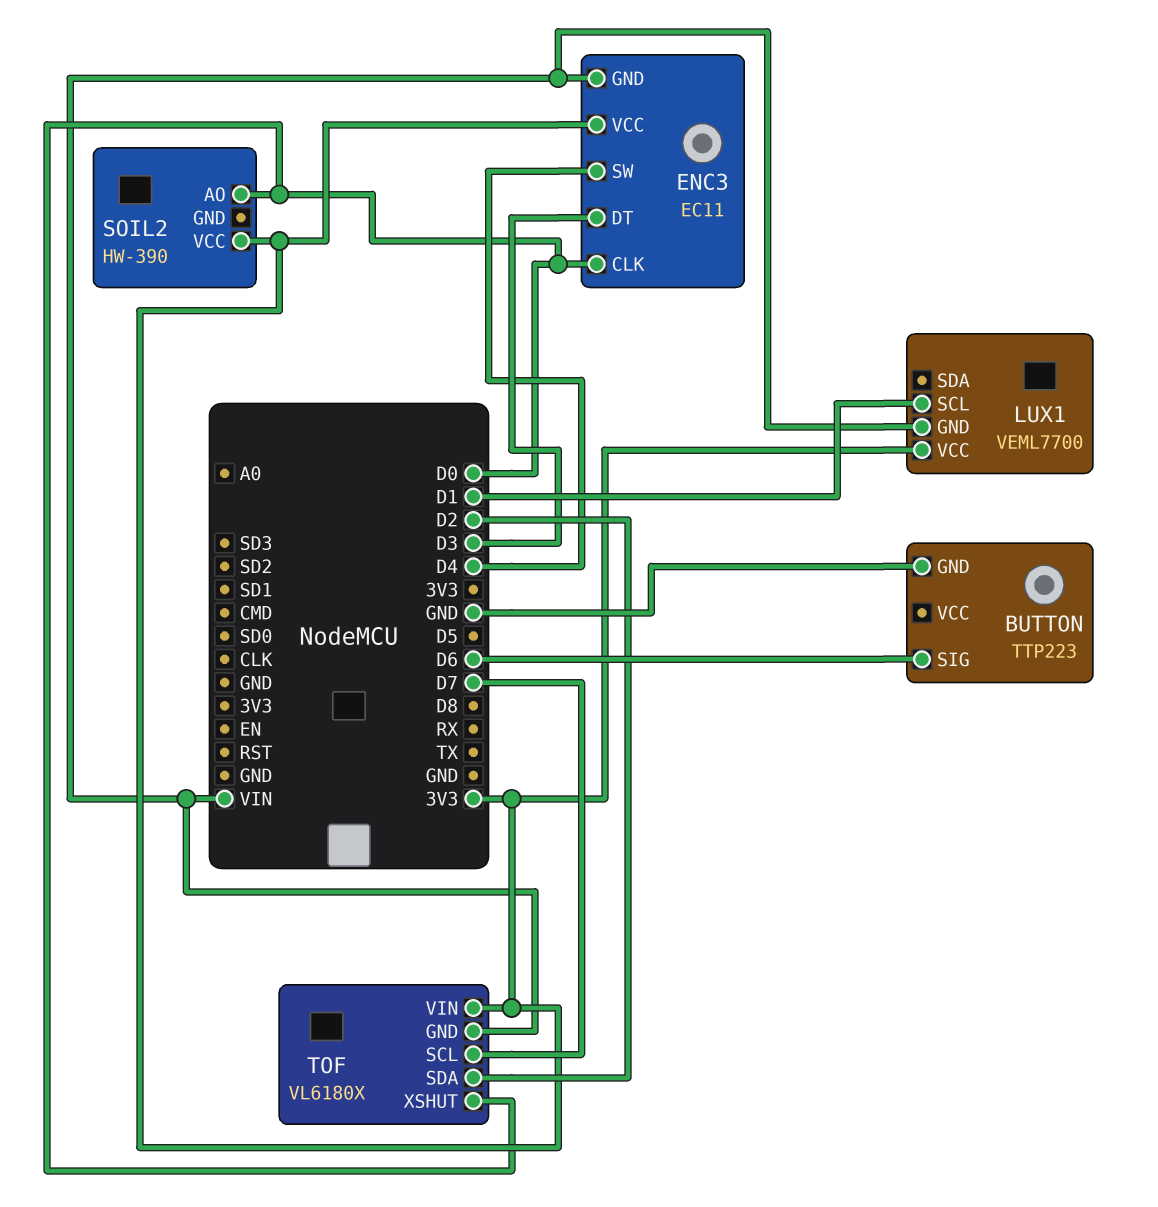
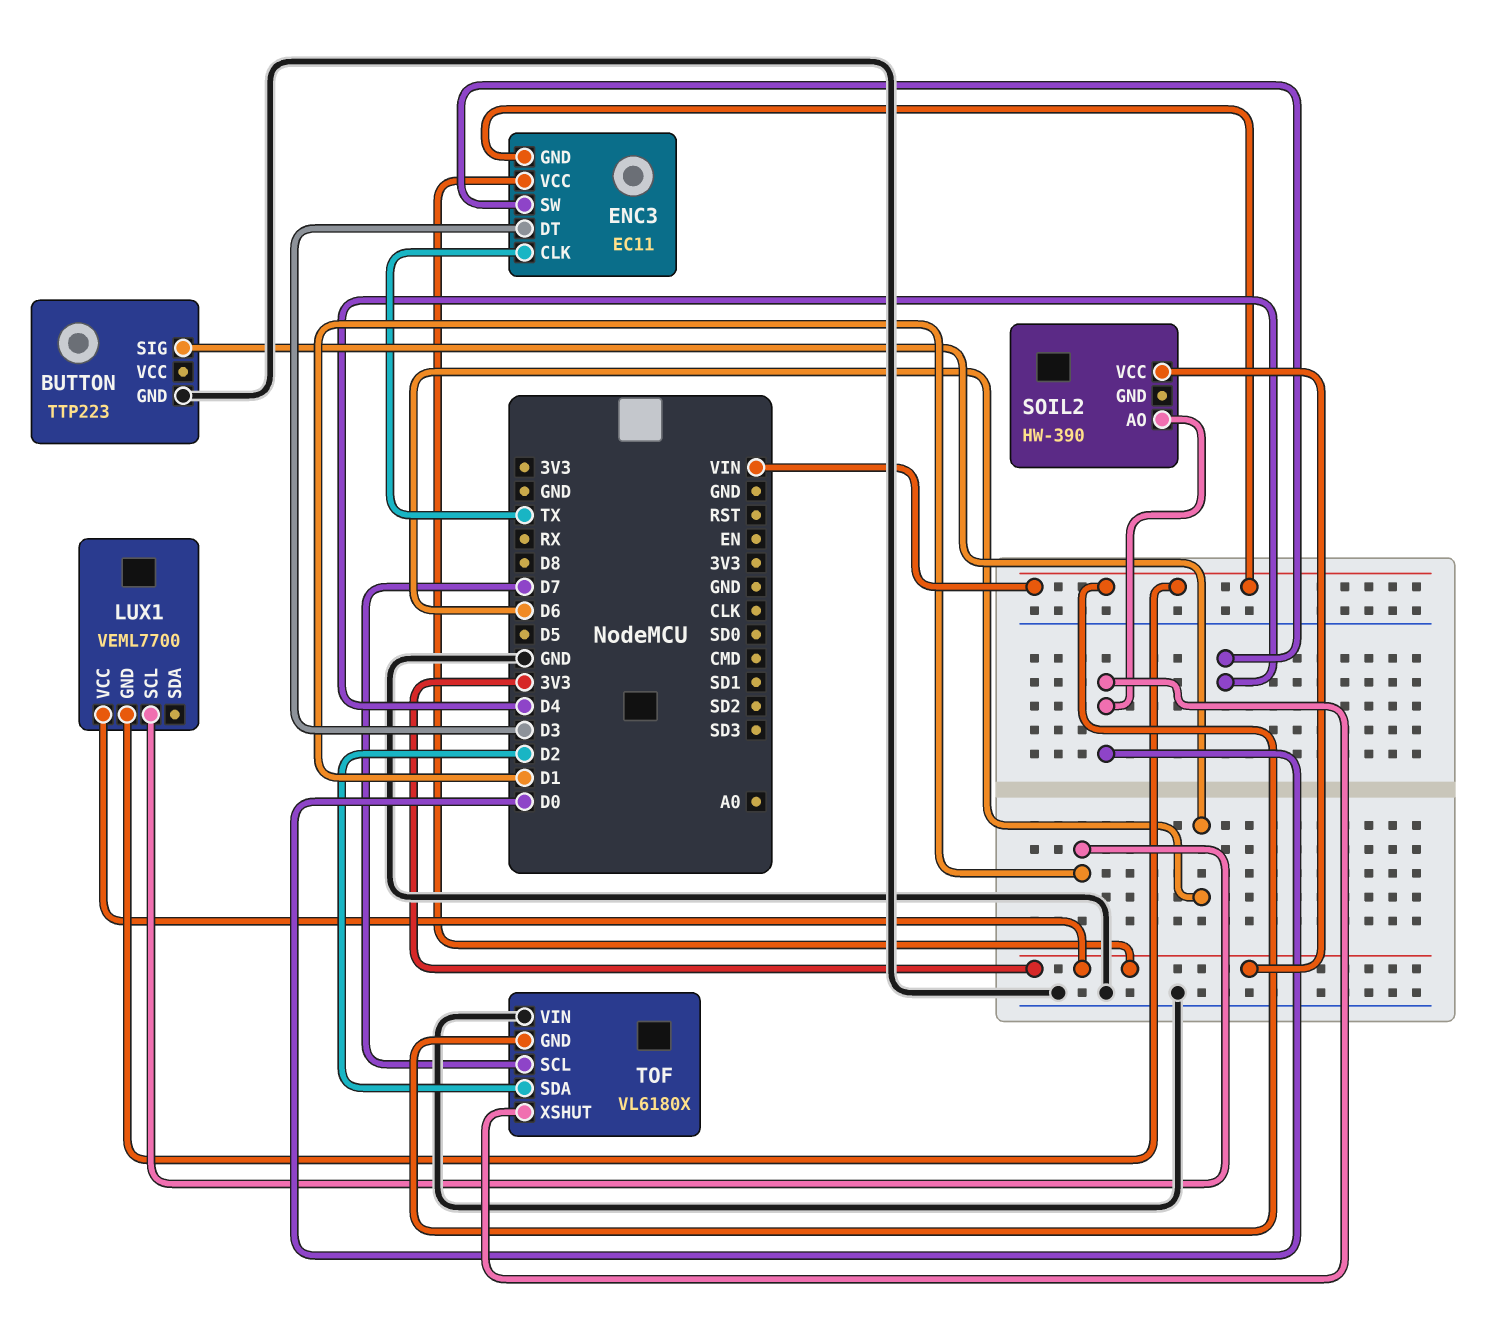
ENC3 pin CLK: D0 -> TX
TOF pin VIN: 3V3 -> GND

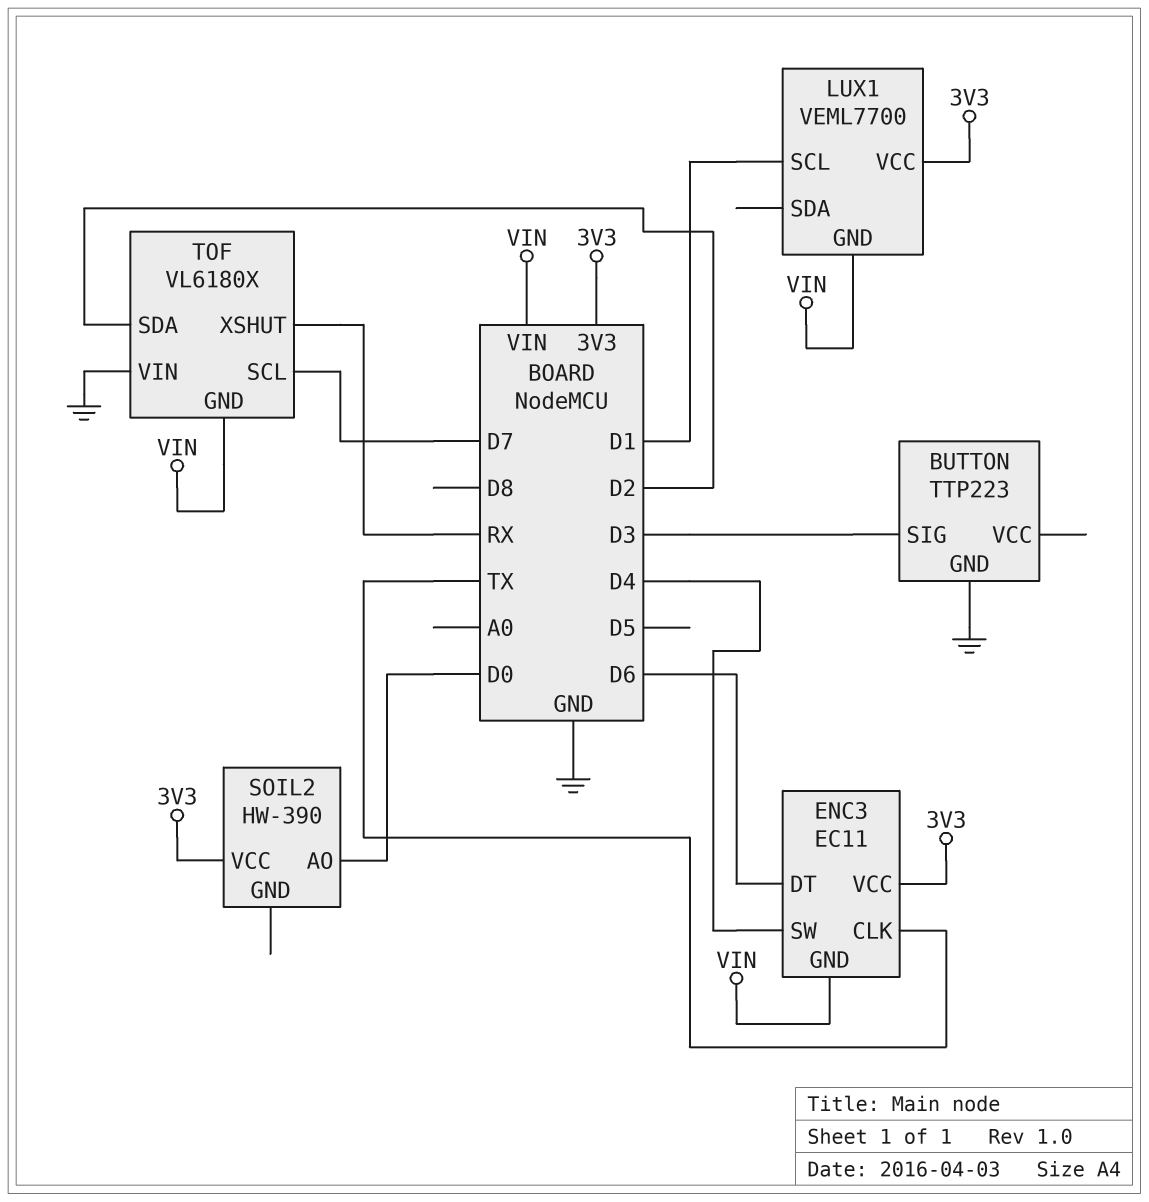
BUTTON pin SIG: D6 -> D3
ENC3 pin DT: D3 -> D6
TOF pin XSHUT: D0 -> RX

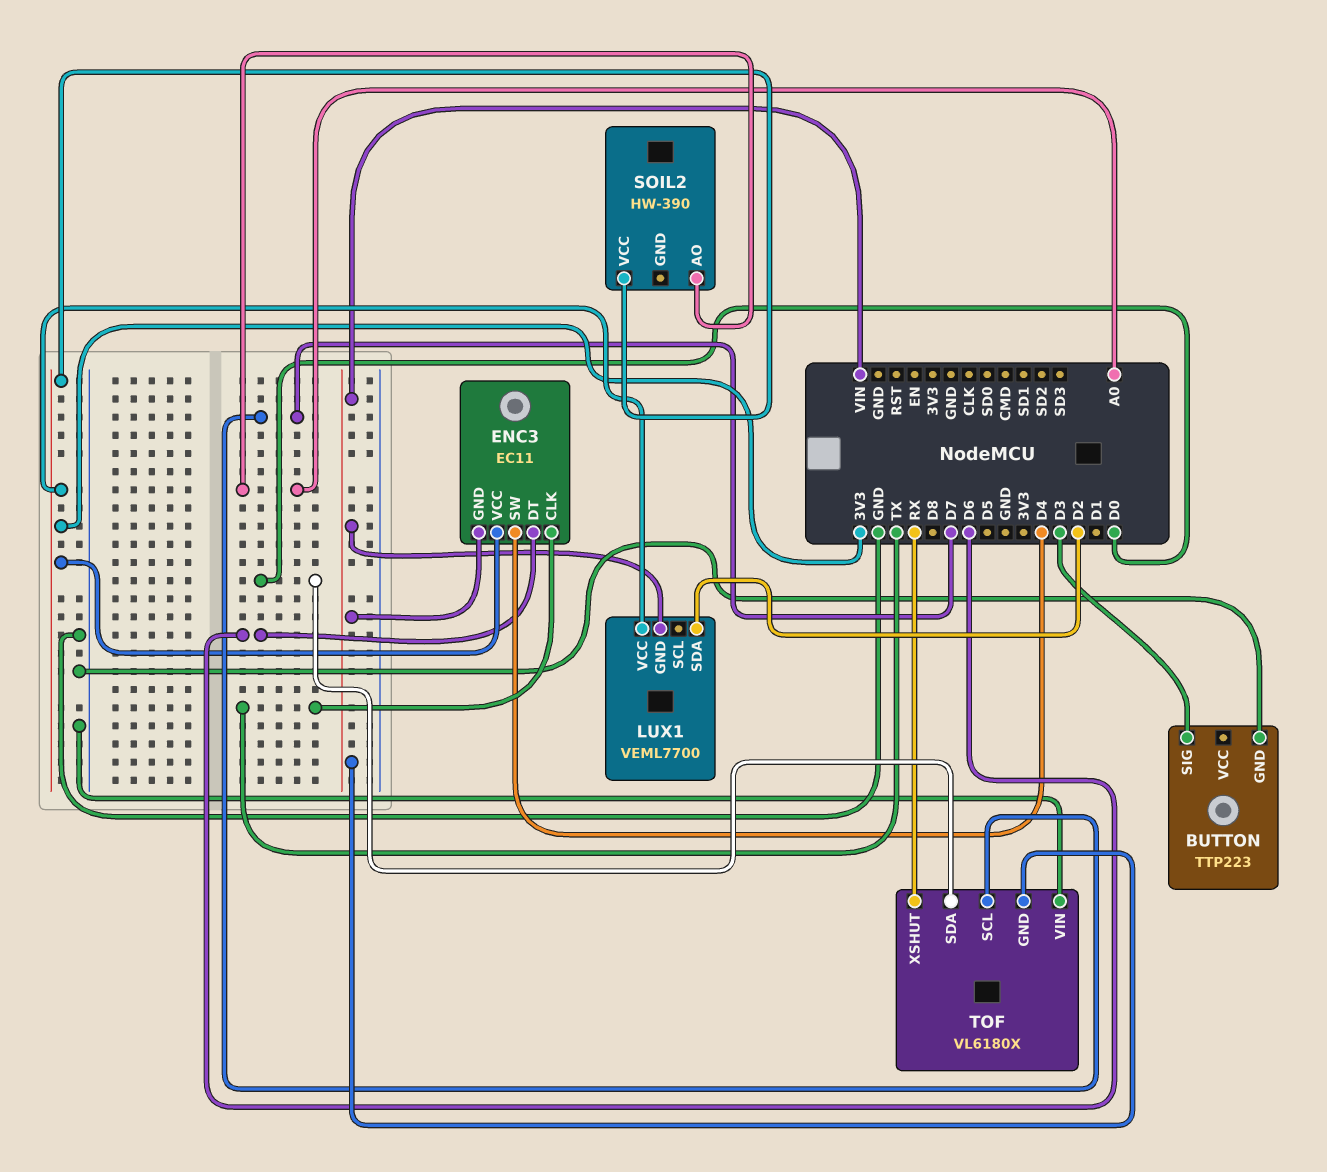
LUX1 pin SCL: D1 -> none
LUX1 pin SDA: none -> D2
SOIL2 pin AO: D0 -> A0
TOF pin SDA: D2 -> D0

